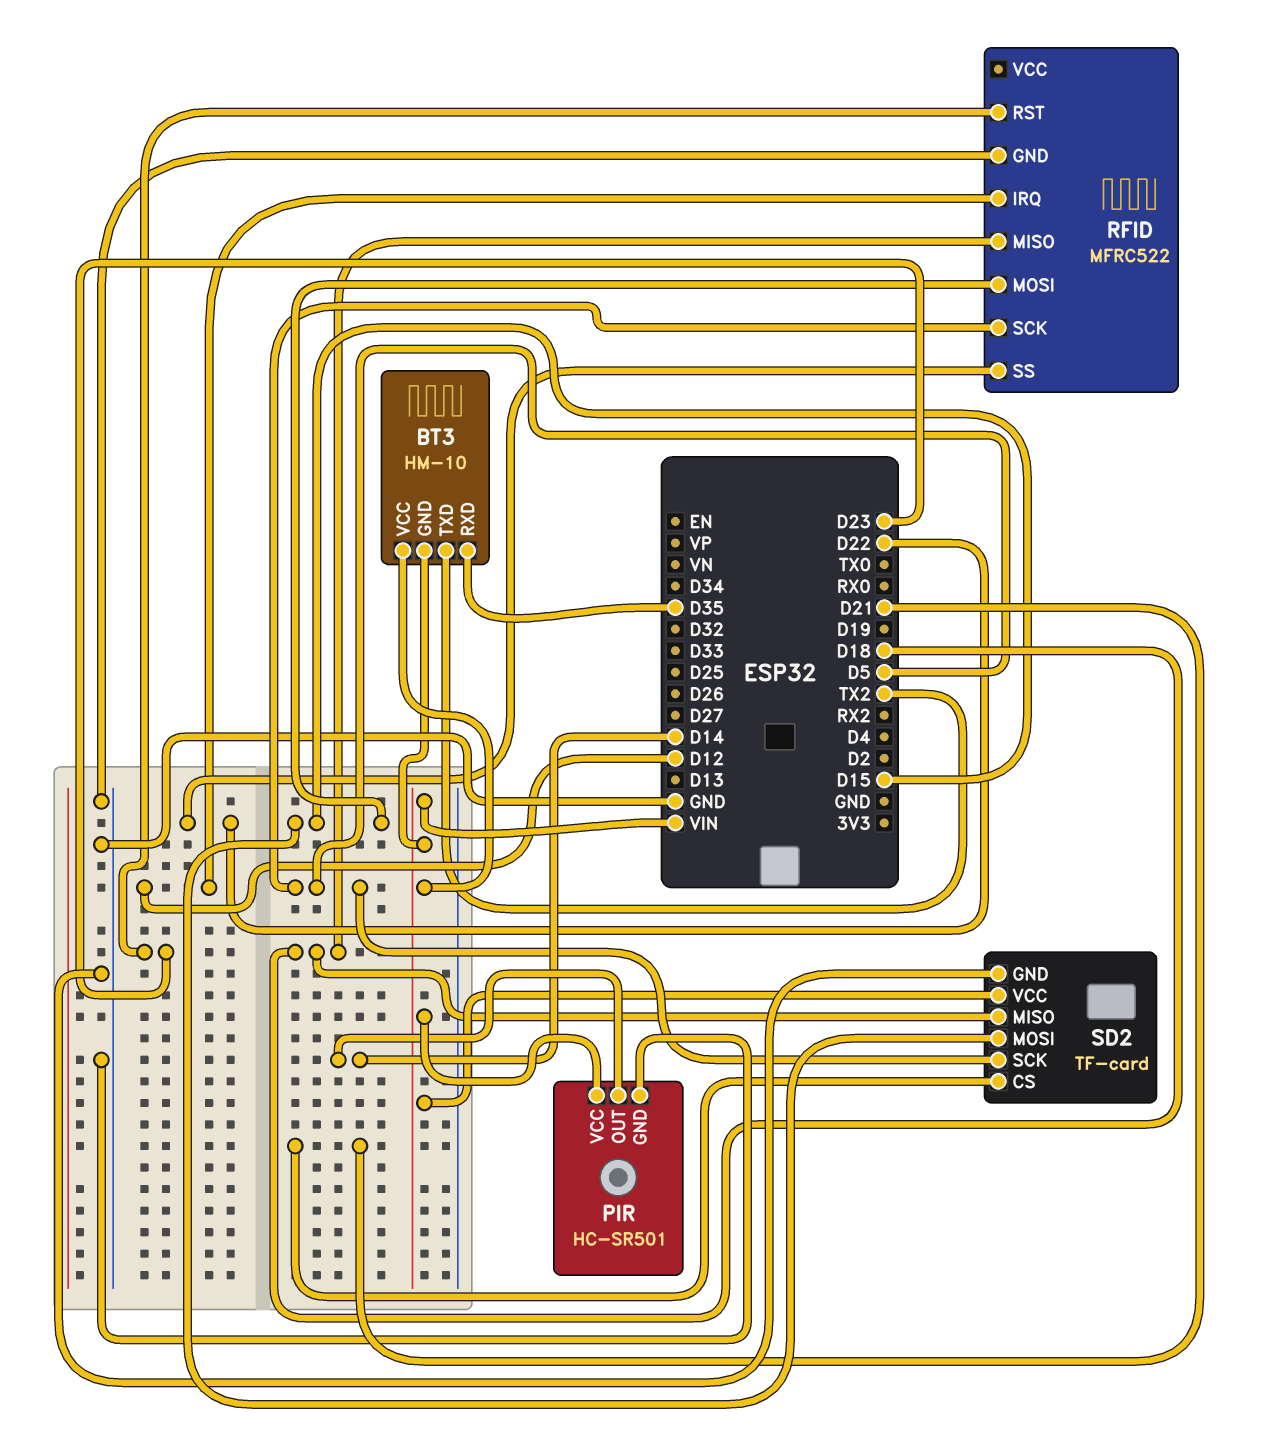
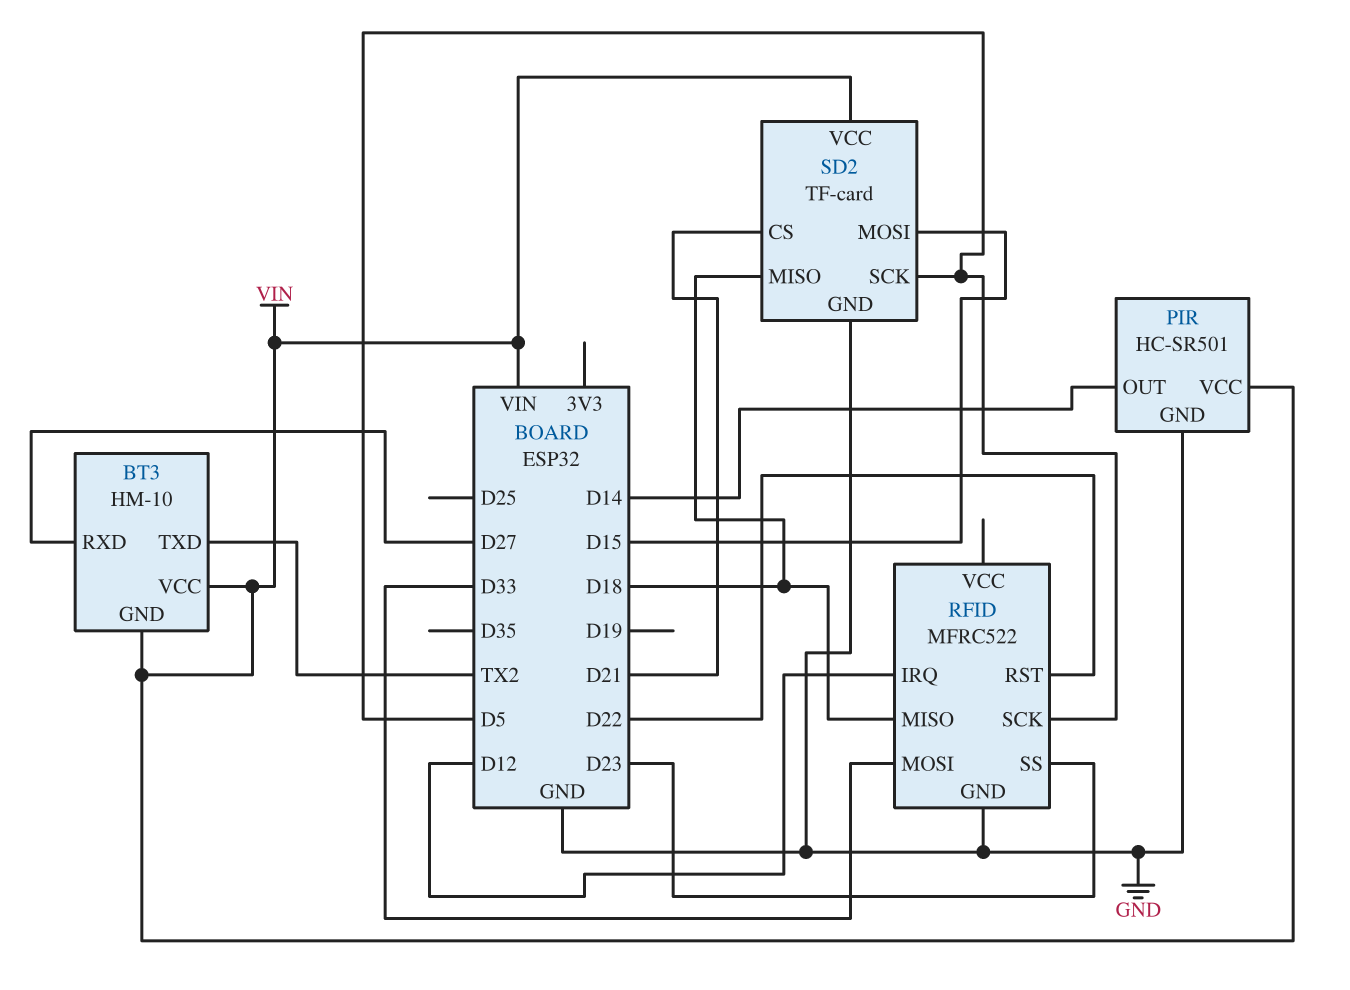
BT3 pin RXD: D35 -> D27
RFID pin MOSI: D15 -> D33
RFID pin RST: D23 -> D22
RFID pin SS: D22 -> D23

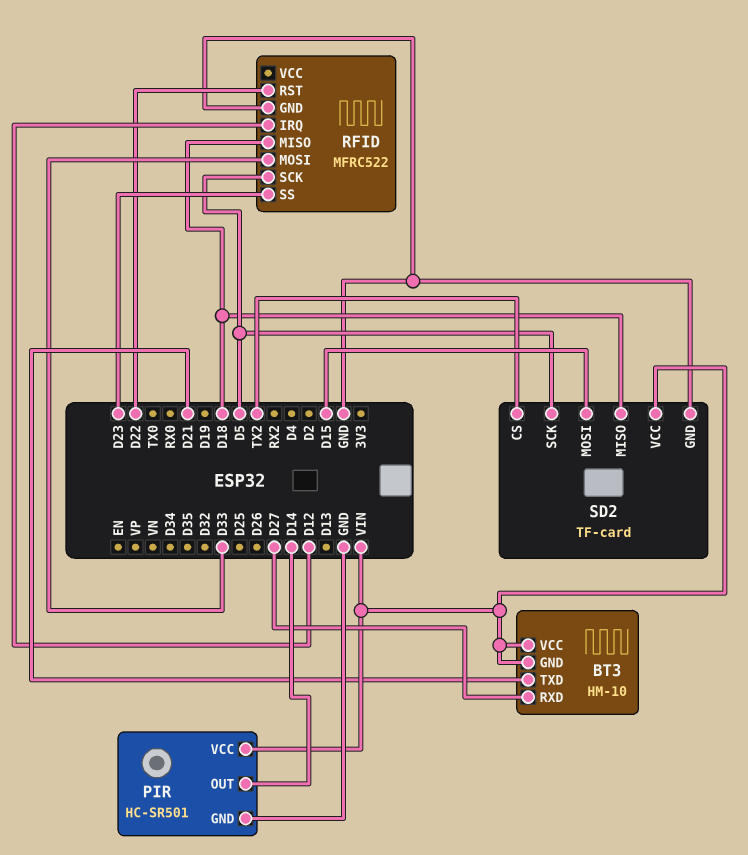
BT3 pin TXD: TX2 -> D21
SD2 pin CS: D21 -> TX2

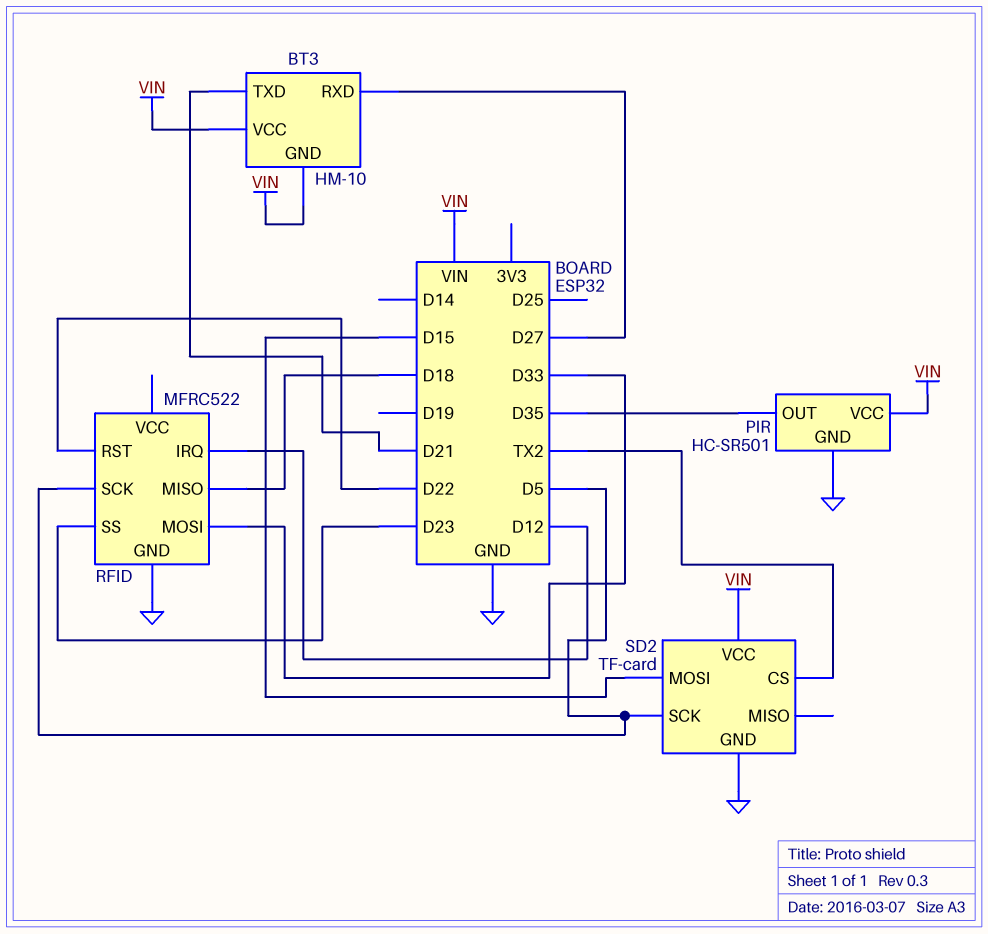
PIR pin OUT: D14 -> D35
SD2 pin MISO: D18 -> none

